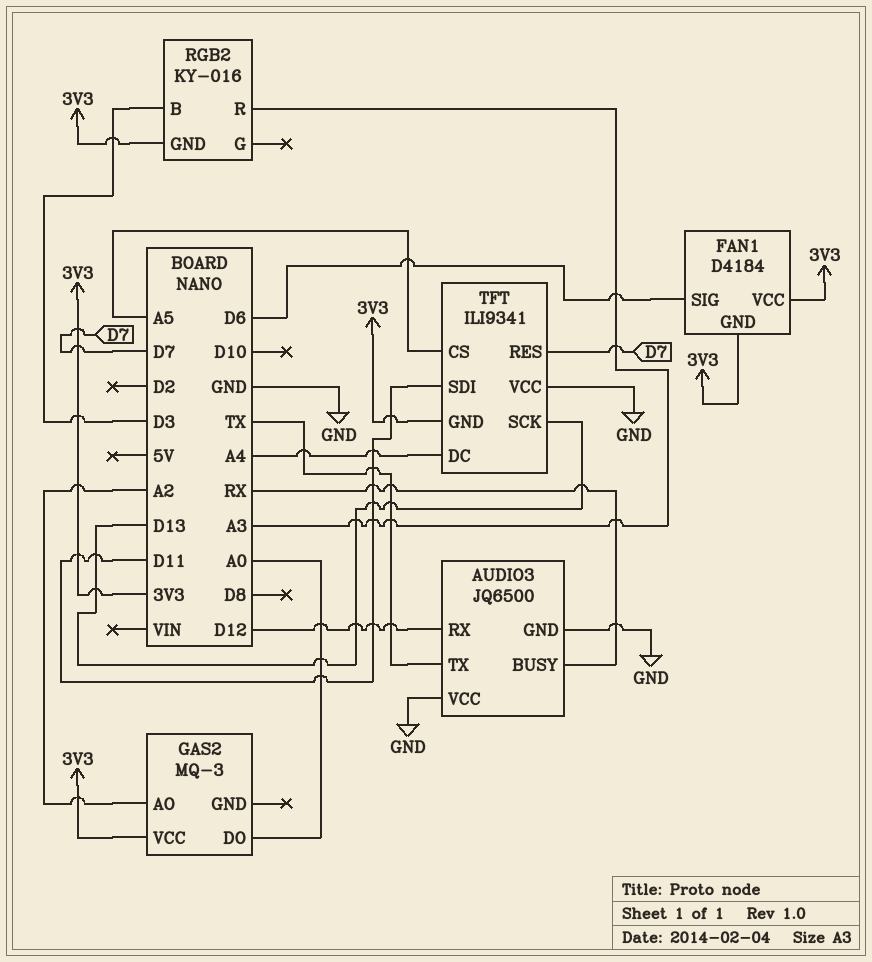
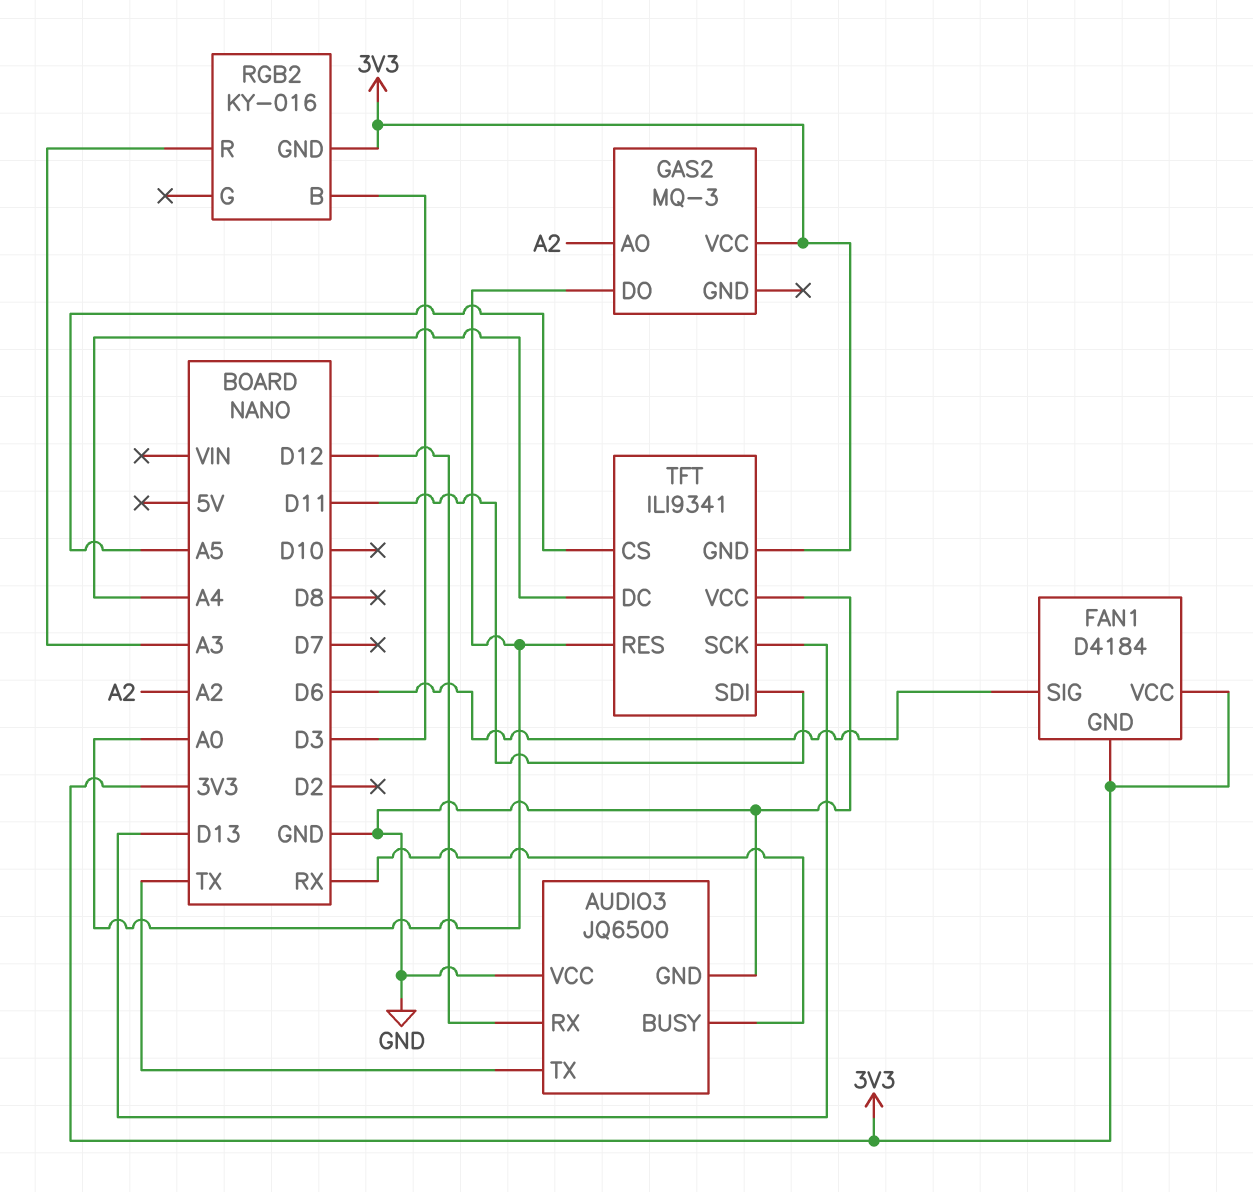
TFT pin RES: D7 -> A0

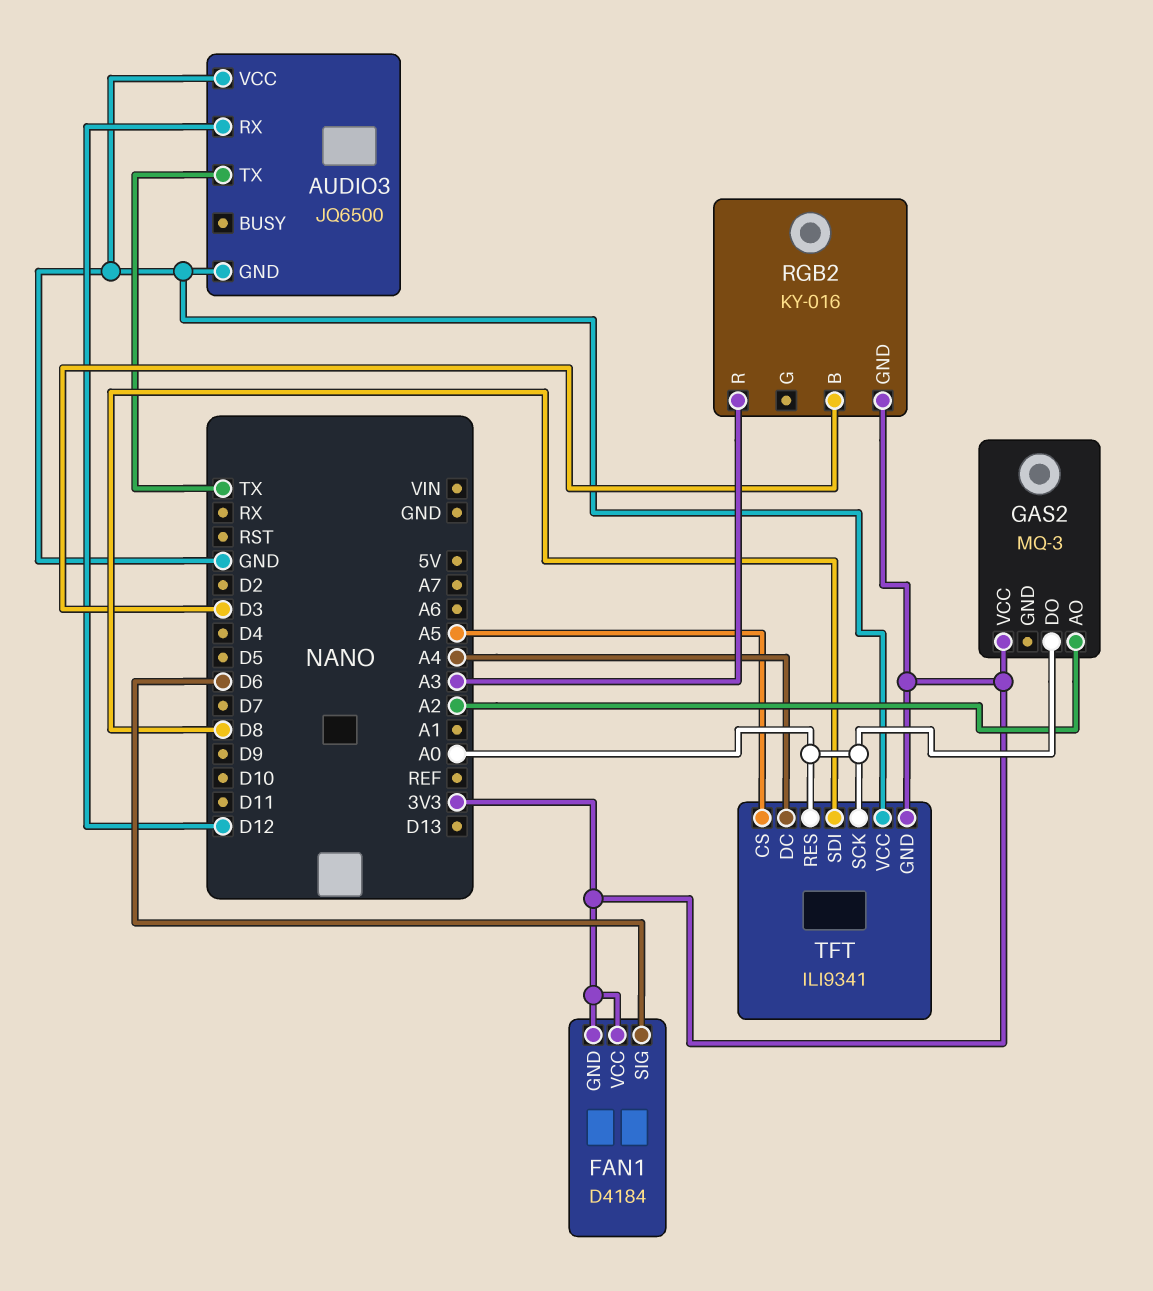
AUDIO3 pin BUSY: RX -> none
TFT pin SCK: D13 -> A0
TFT pin SDI: D11 -> D8

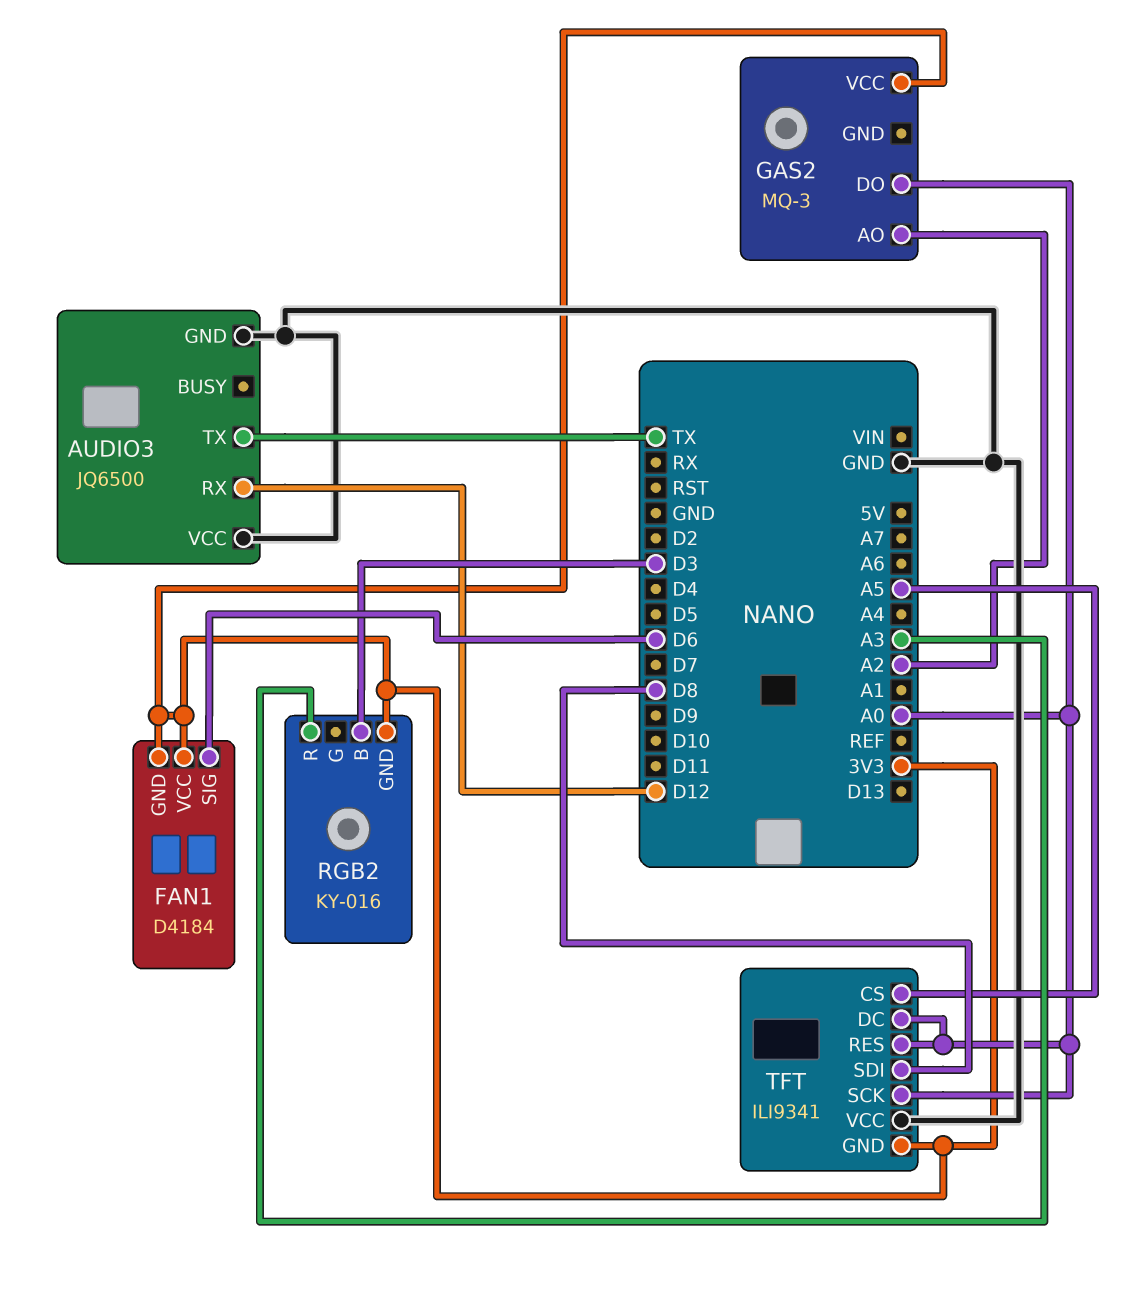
TFT pin DC: A4 -> A0

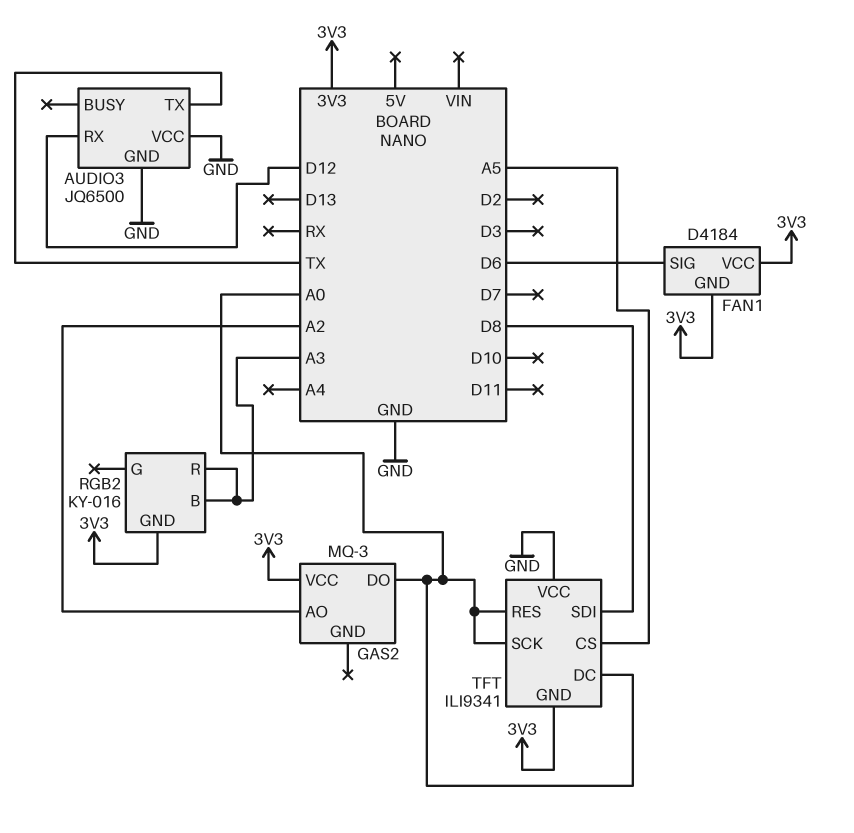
RGB2 pin B: D3 -> A3

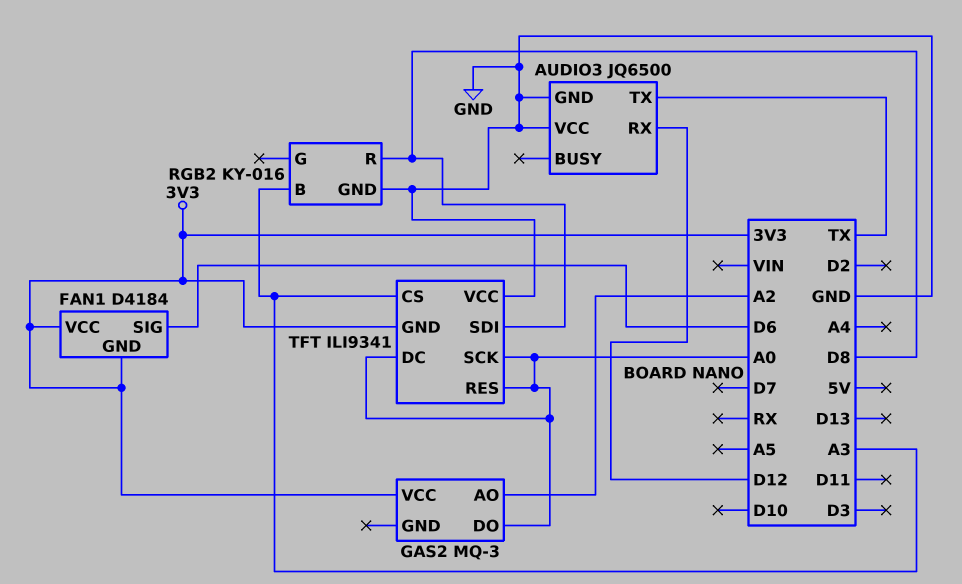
RGB2 pin GND: 3V3 -> GND
RGB2 pin R: A3 -> D8
TFT pin CS: A5 -> A3

